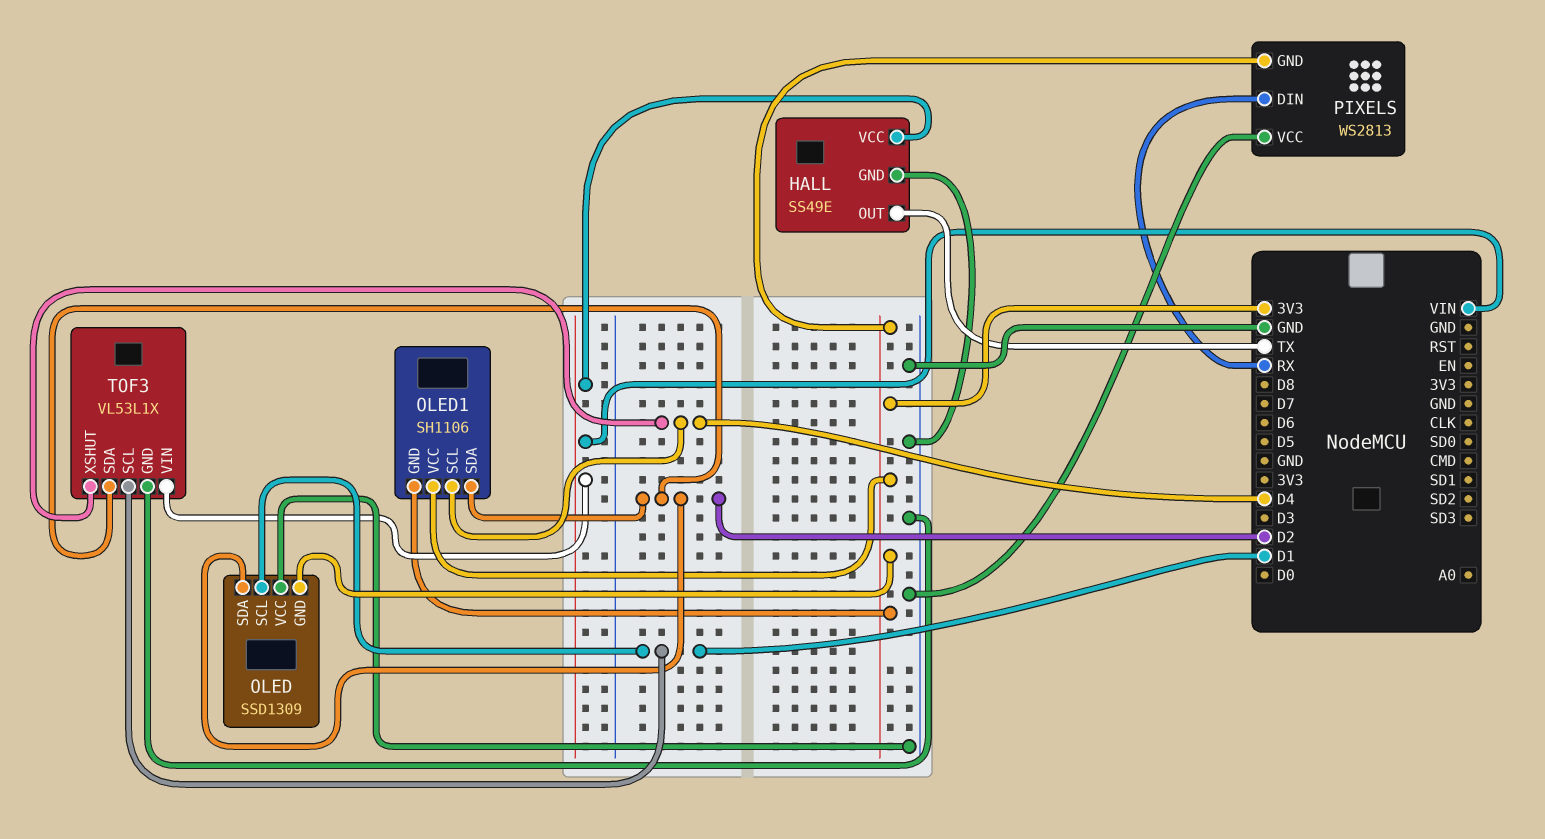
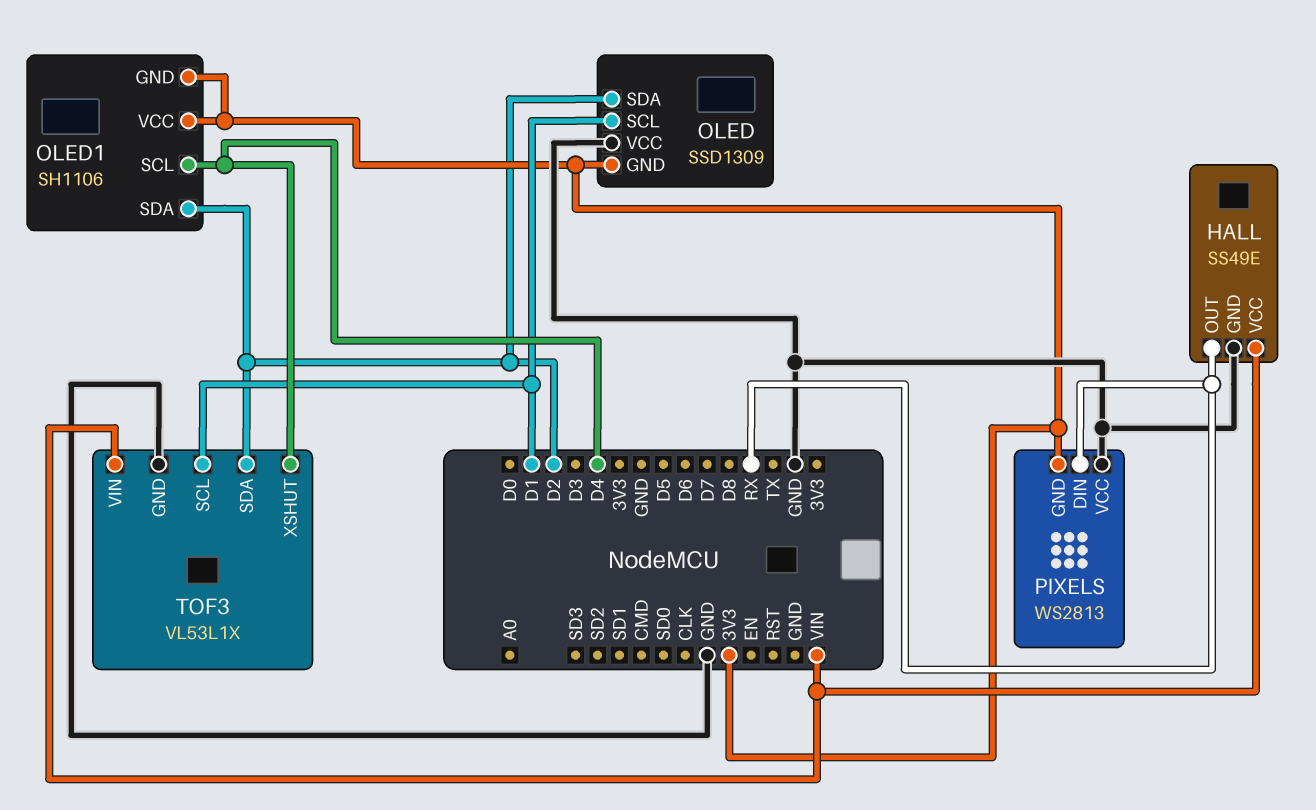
HALL pin OUT: TX -> RX

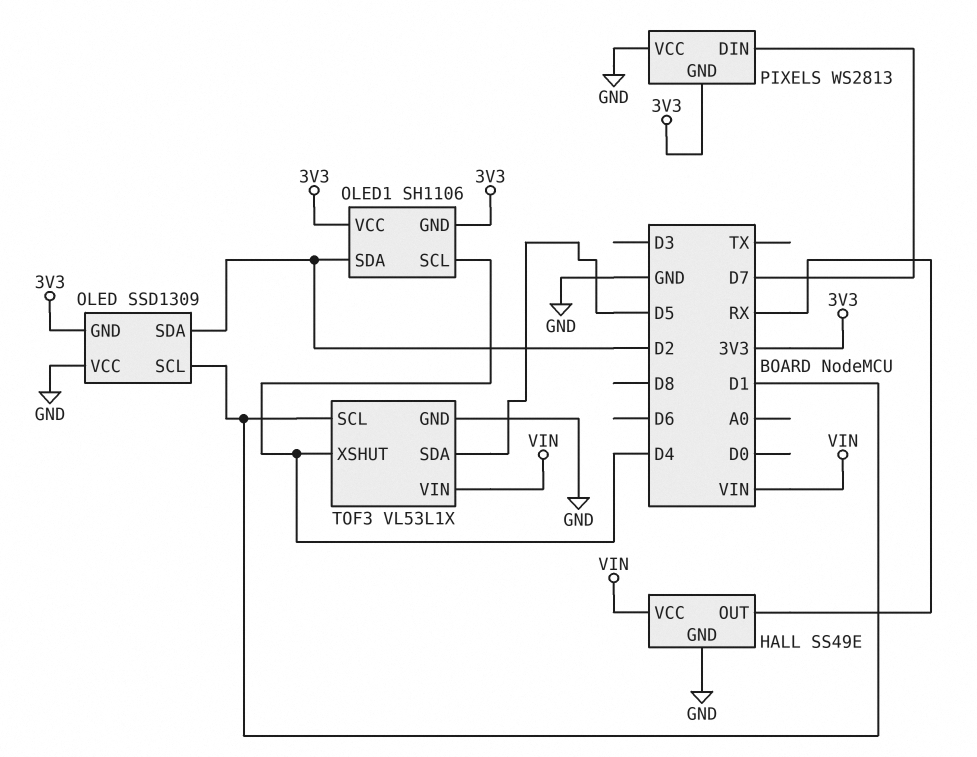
PIXELS pin DIN: RX -> D7
TOF3 pin SDA: D2 -> D5

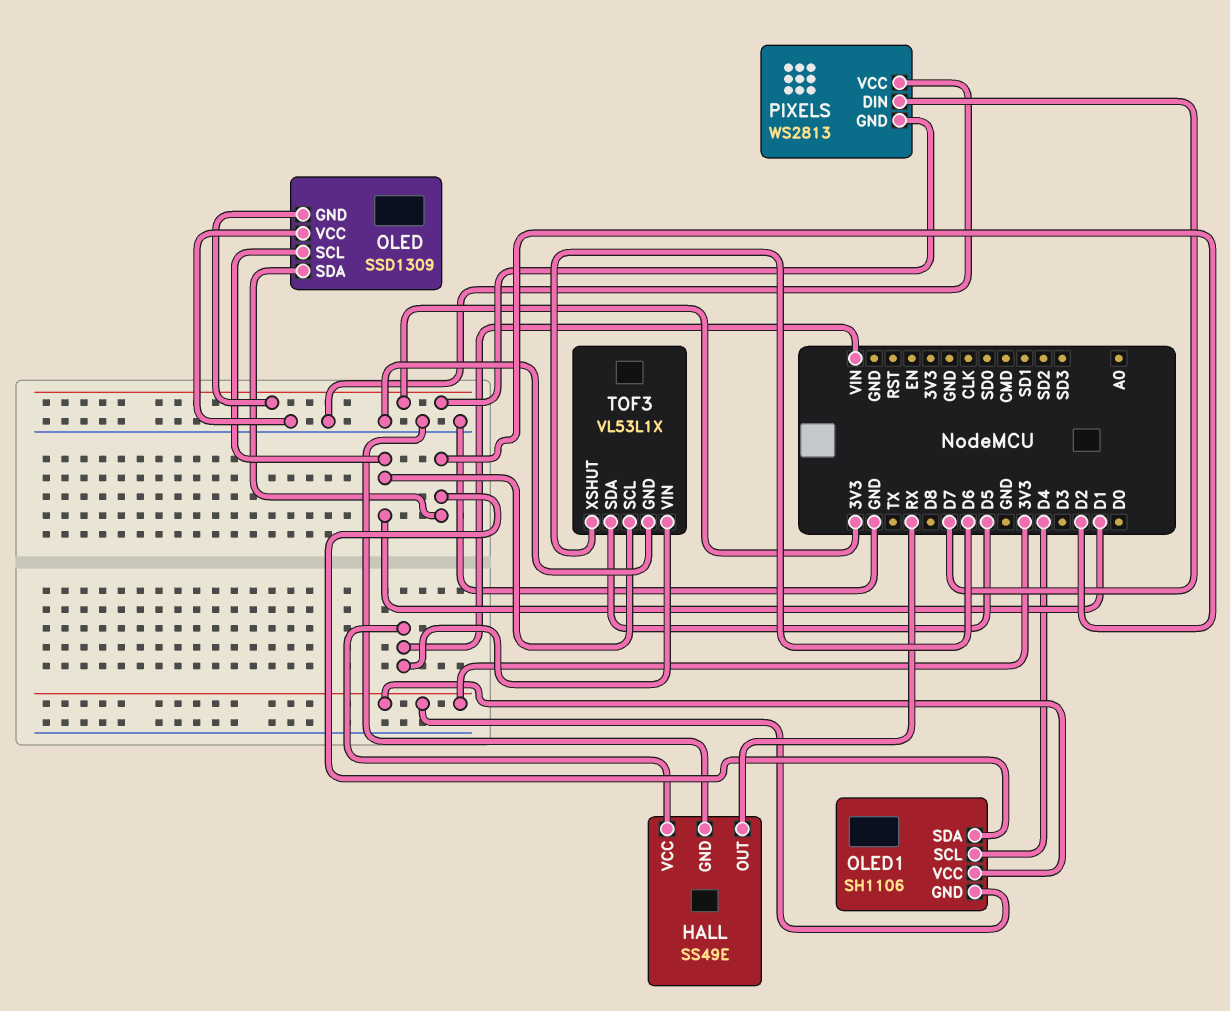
TOF3 pin XSHUT: D4 -> D6

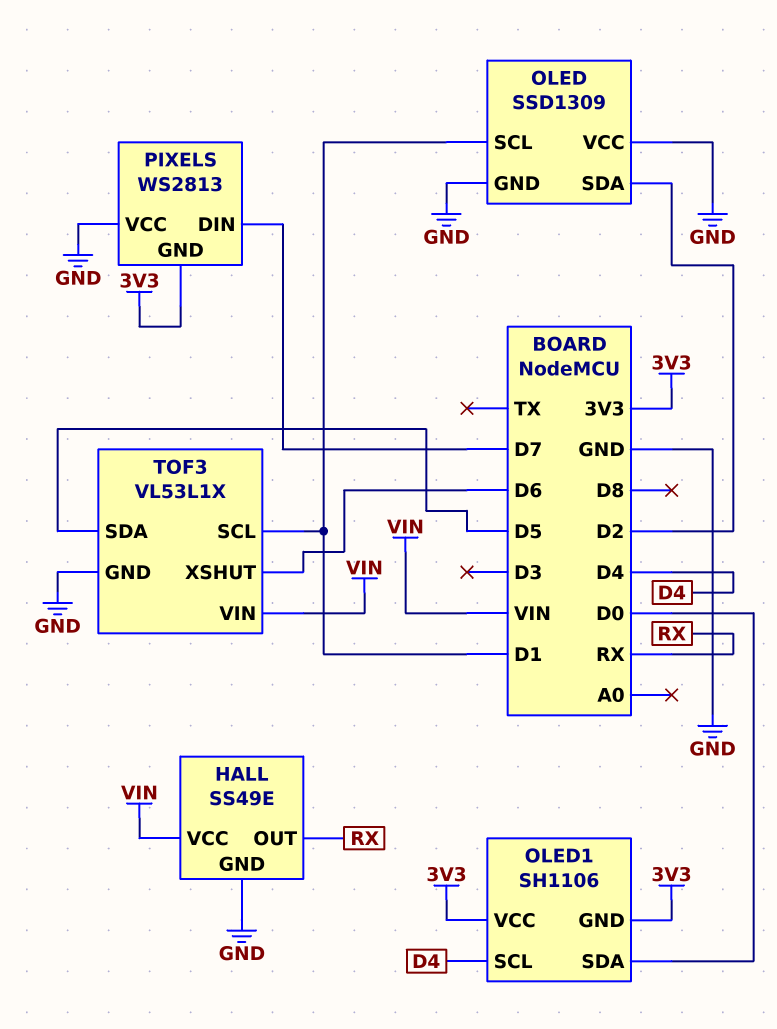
OLED pin GND: 3V3 -> GND
OLED1 pin SDA: D2 -> D0

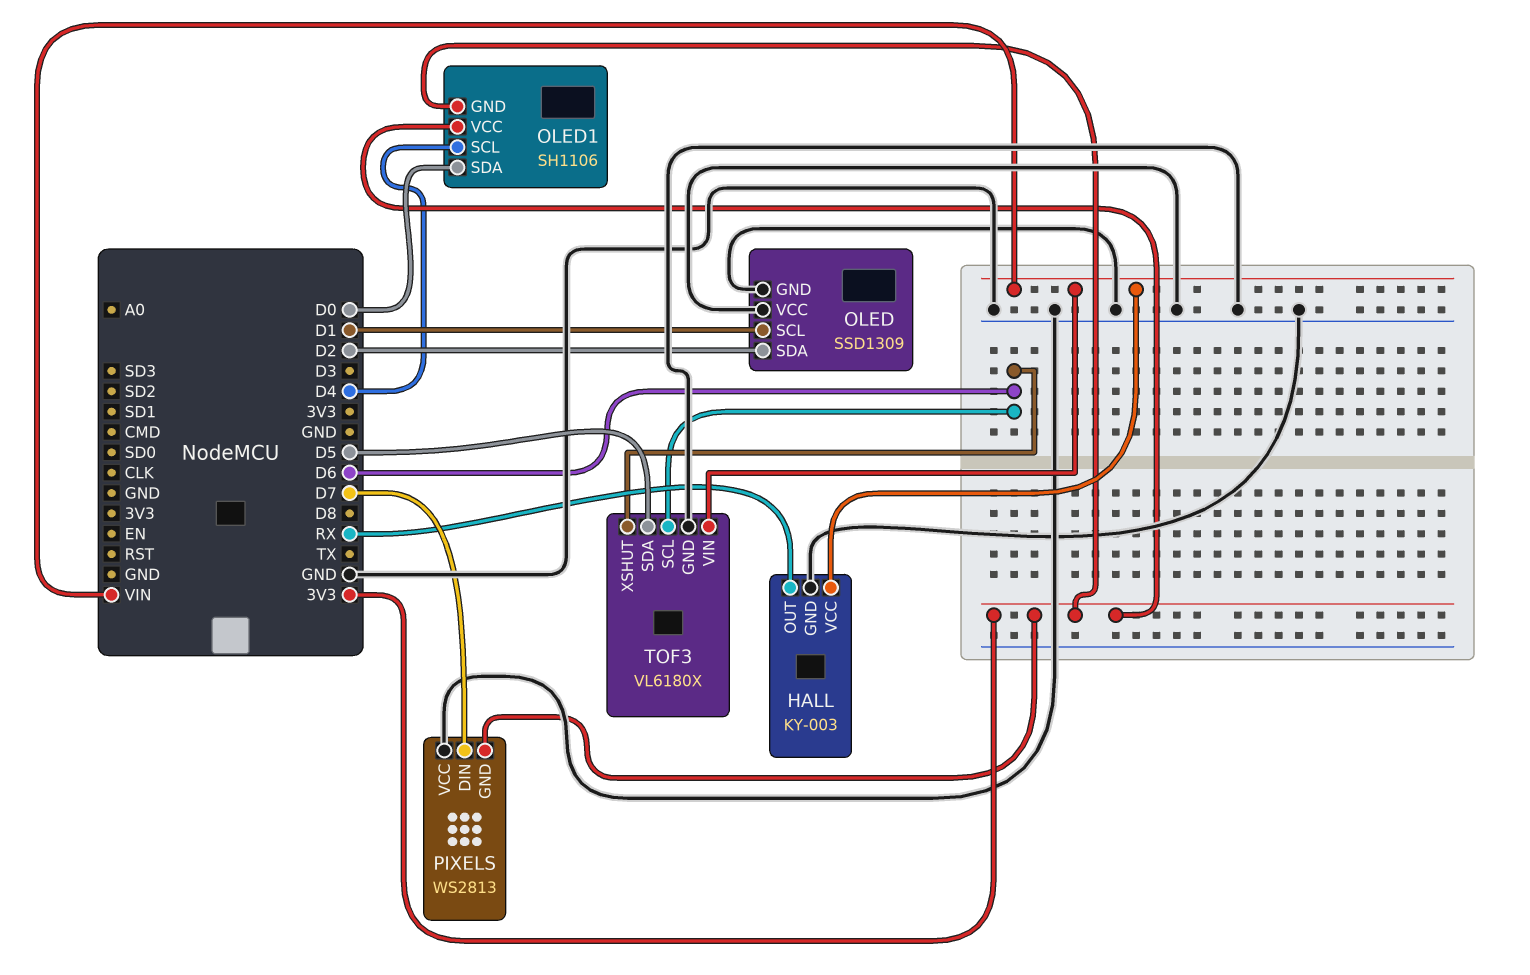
HALL: SS49E -> KY-003
TOF3: VL53L1X -> VL6180X
TOF3 pin SCL: D1 -> D6

